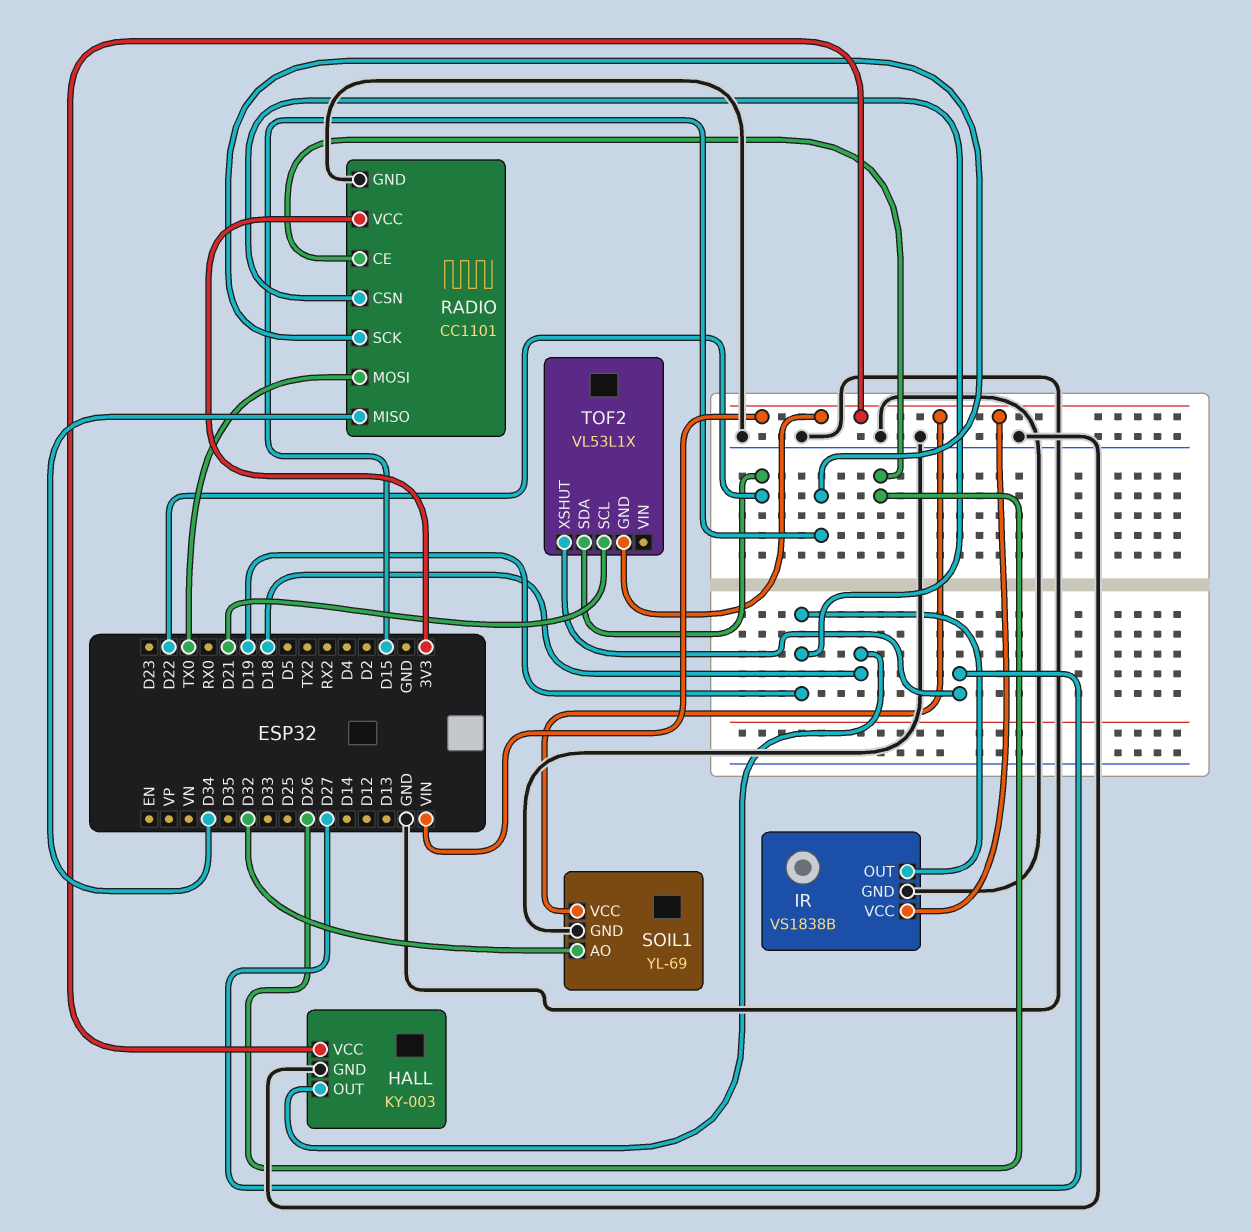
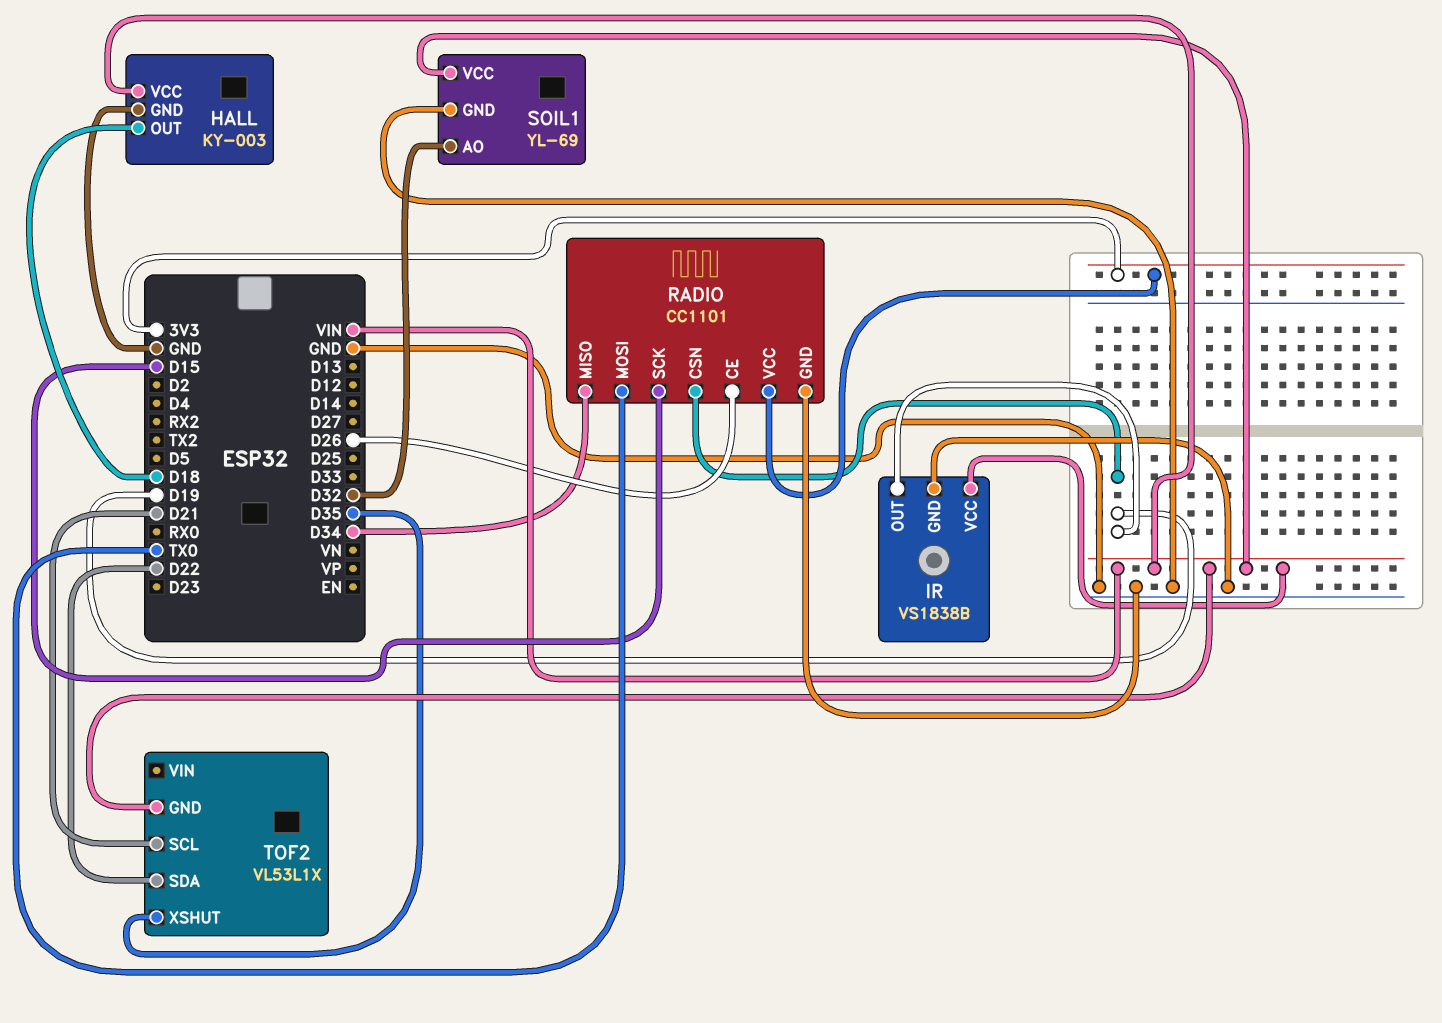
TOF2 pin XSHUT: D27 -> D35

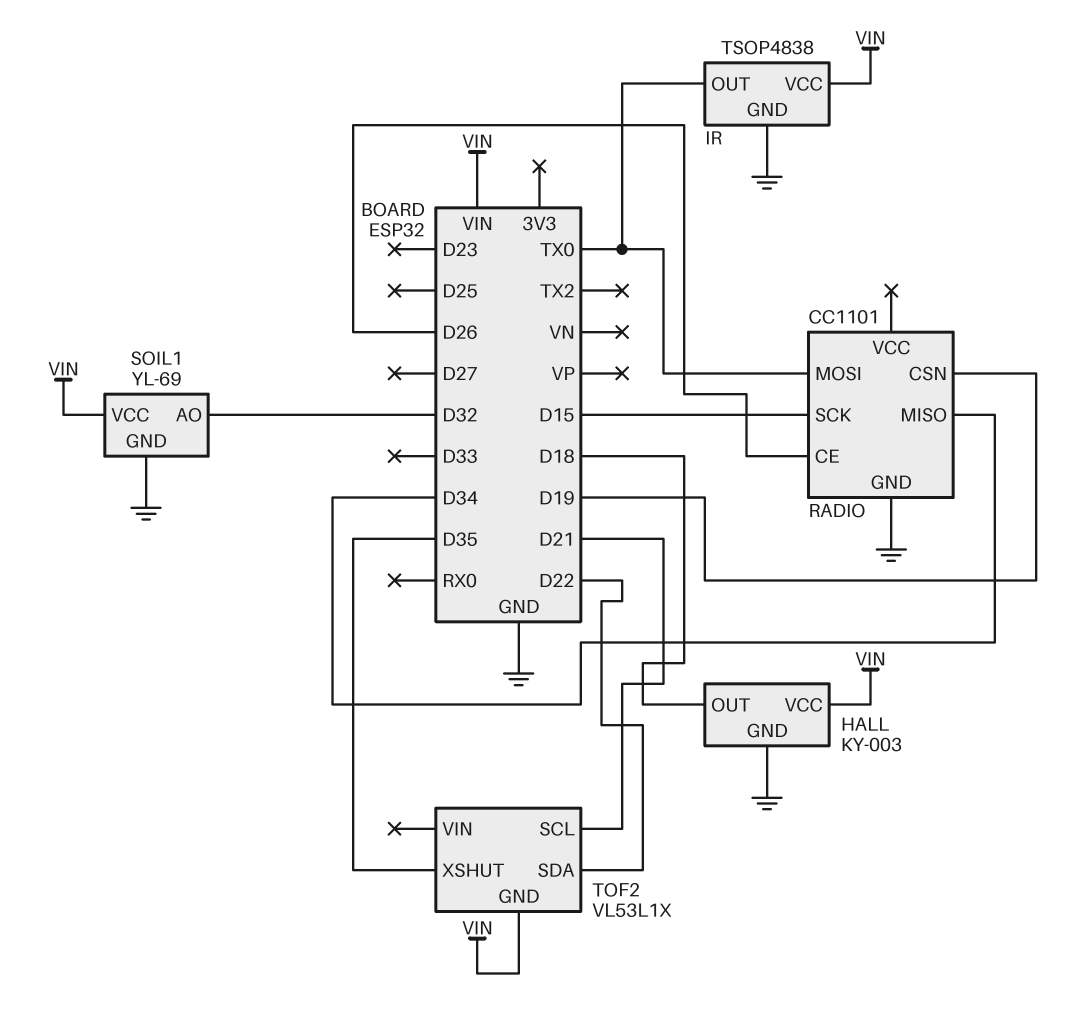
IR: VS1838B -> TSOP4838
IR pin OUT: D19 -> TX0
RADIO pin VCC: 3V3 -> none

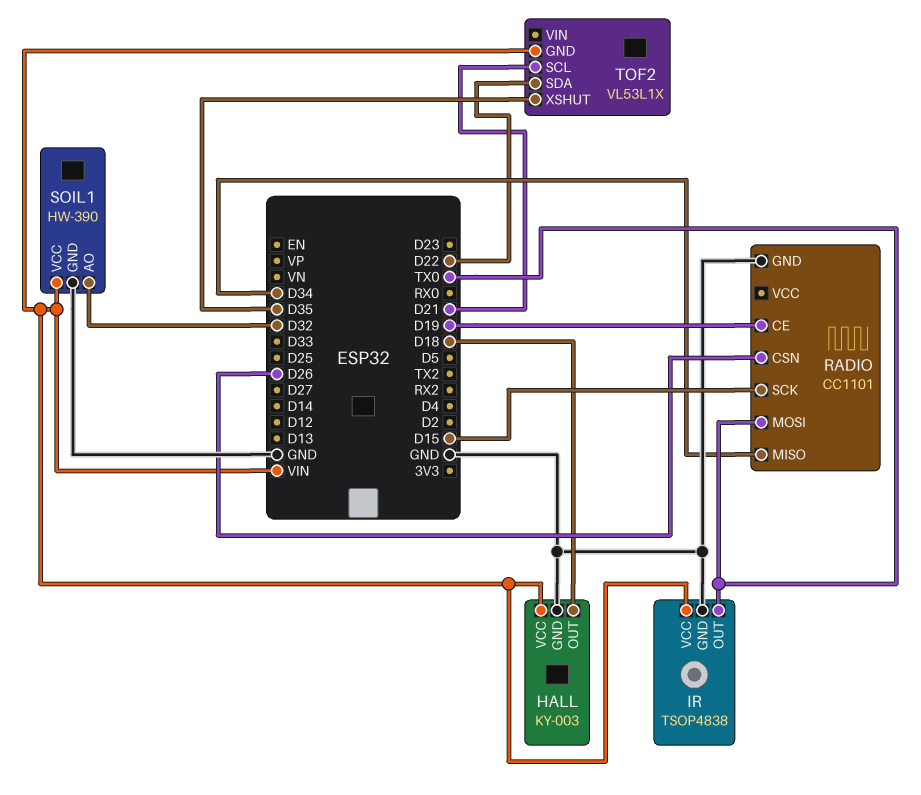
RADIO pin CE: D26 -> D19
RADIO pin CSN: D19 -> D26
SOIL1: YL-69 -> HW-390

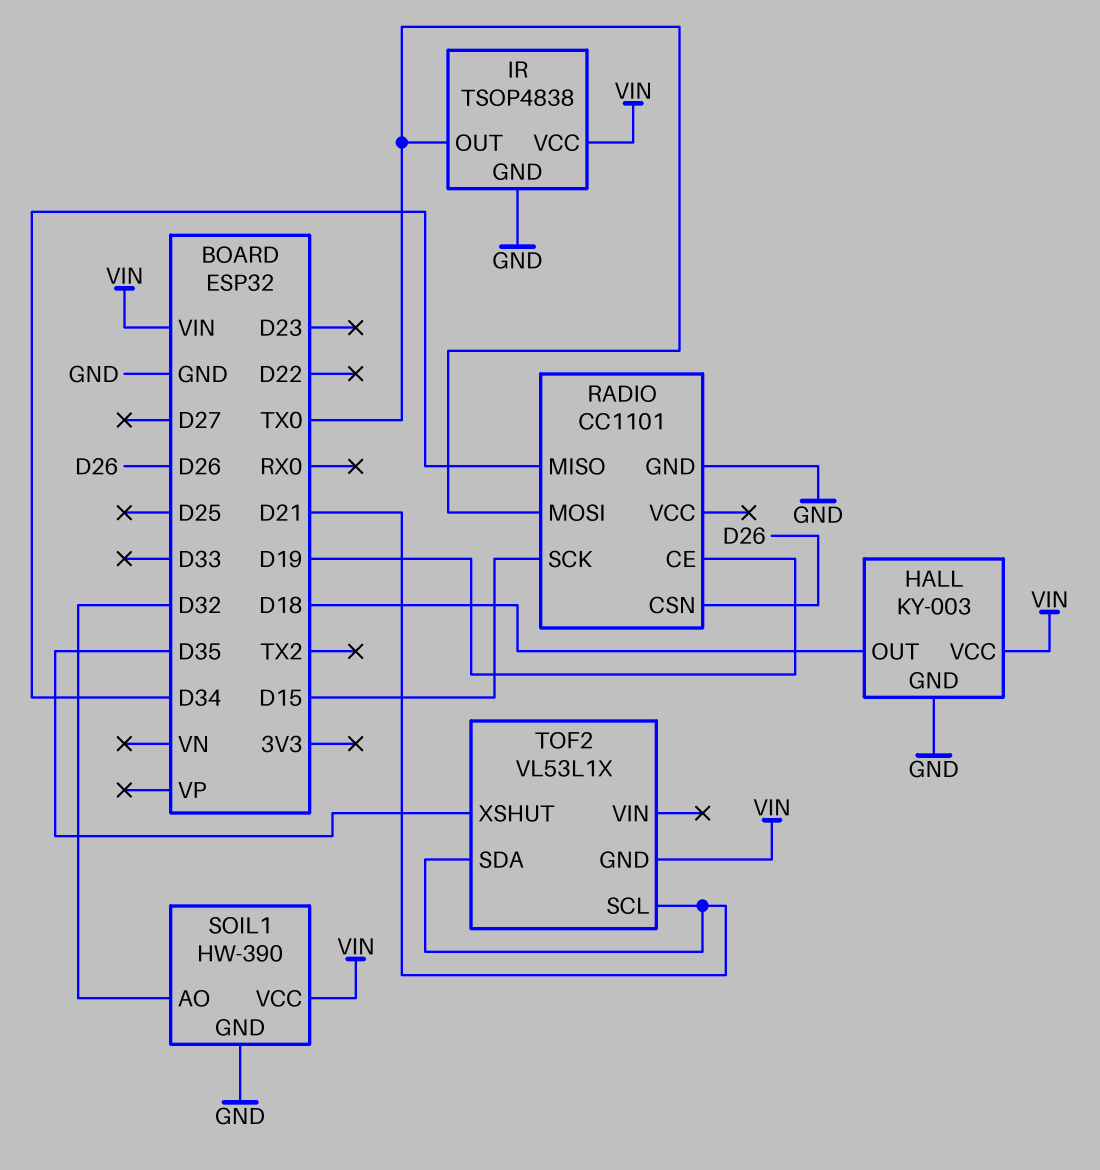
TOF2 pin SDA: D22 -> D21

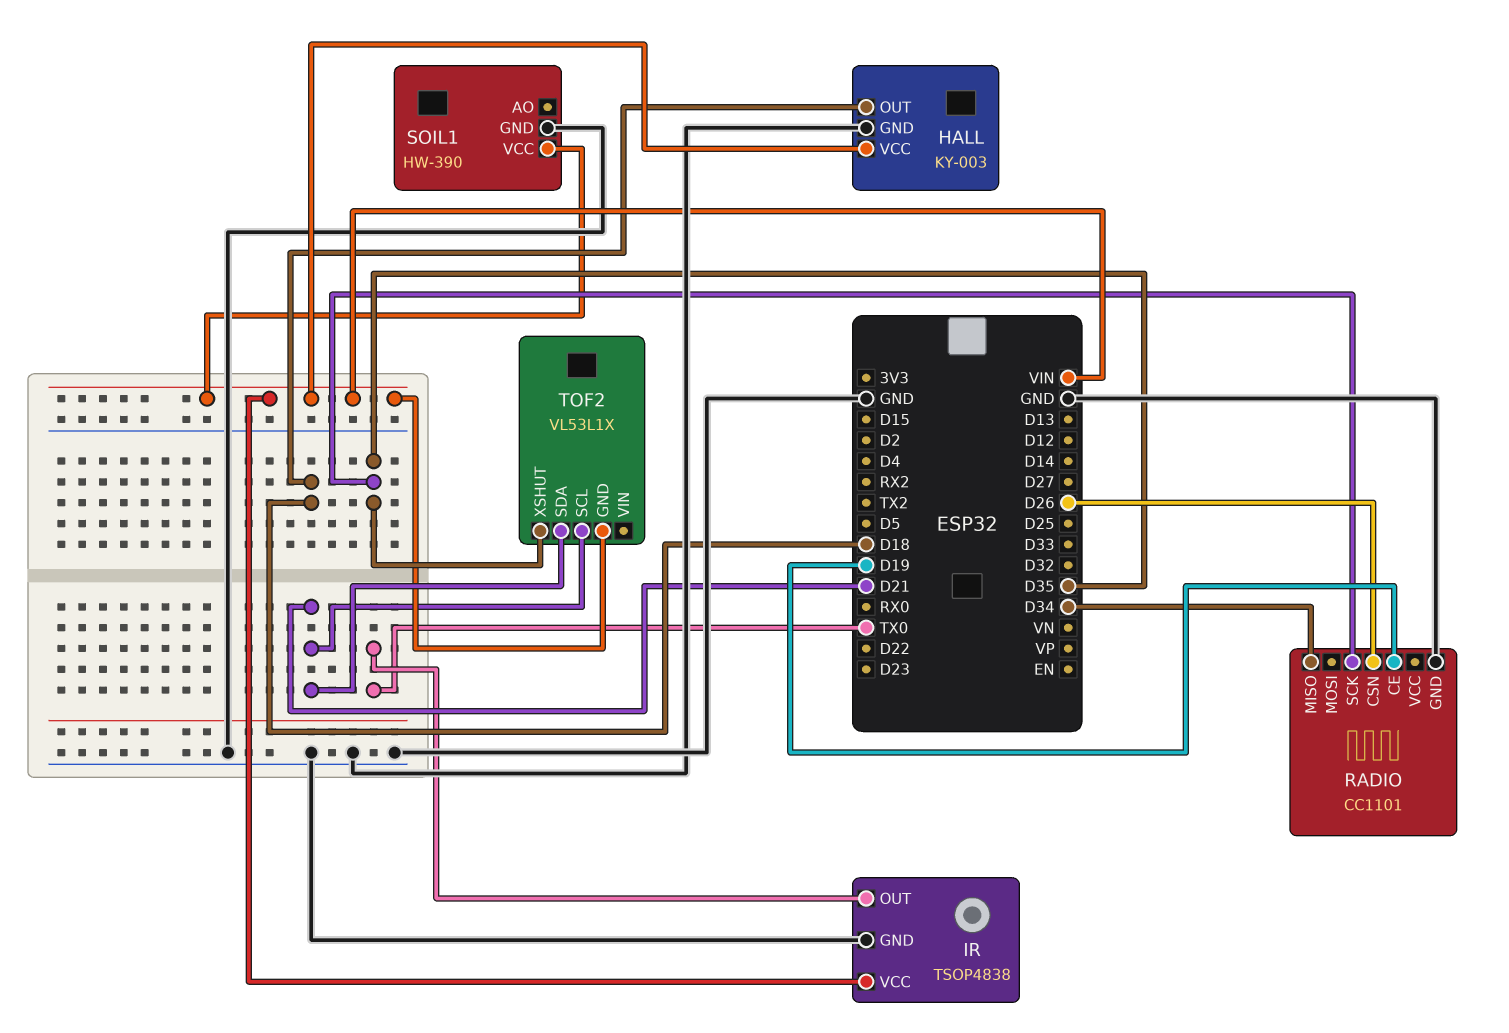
RADIO pin MOSI: TX0 -> none
RADIO pin SCK: D15 -> D35
SOIL1 pin AO: D32 -> none

